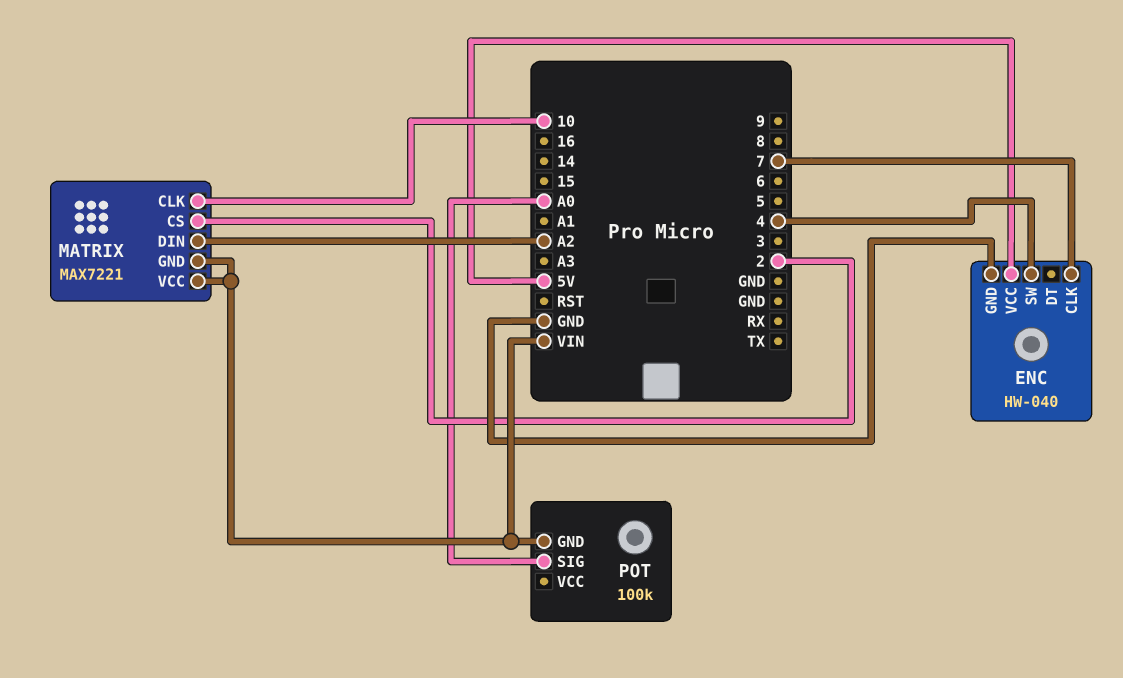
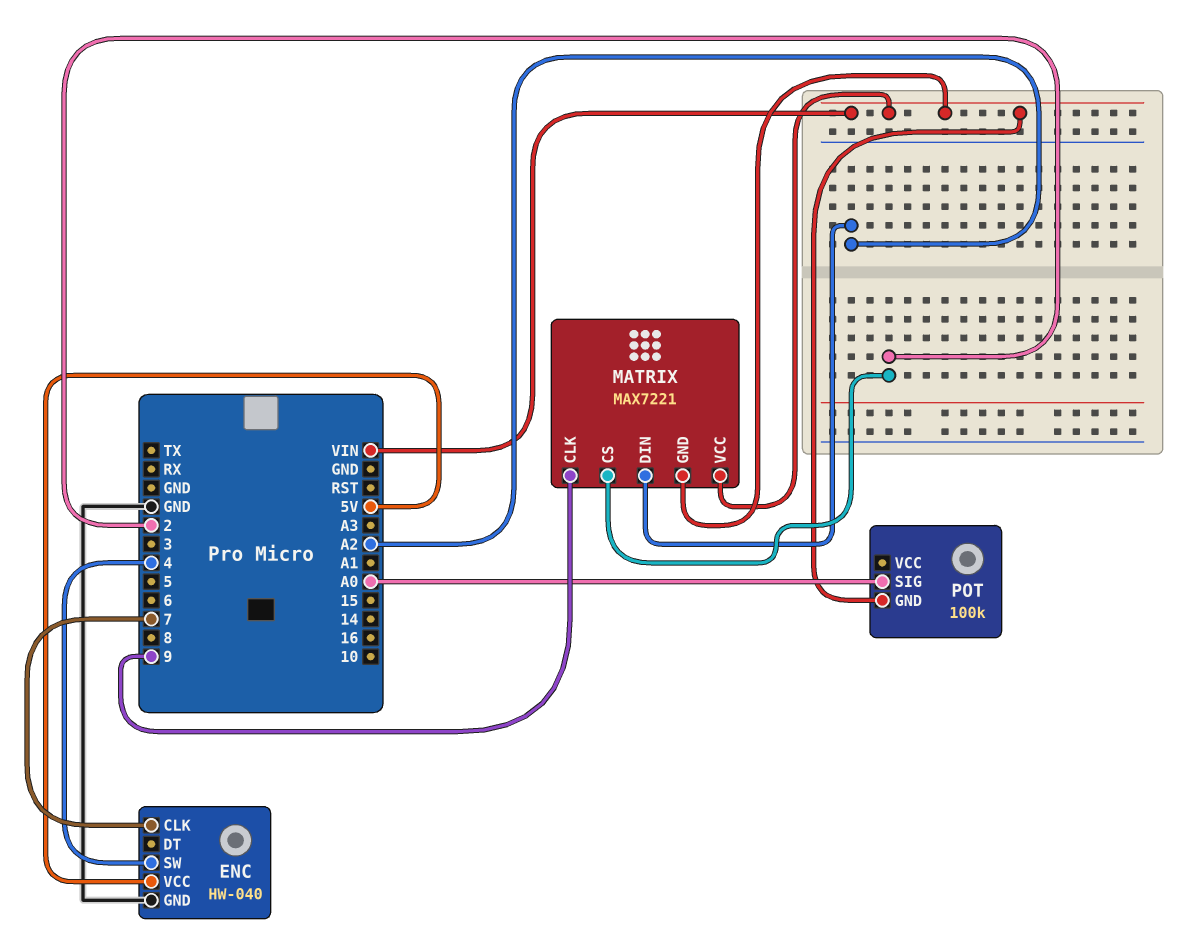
MATRIX pin CLK: 10 -> 9

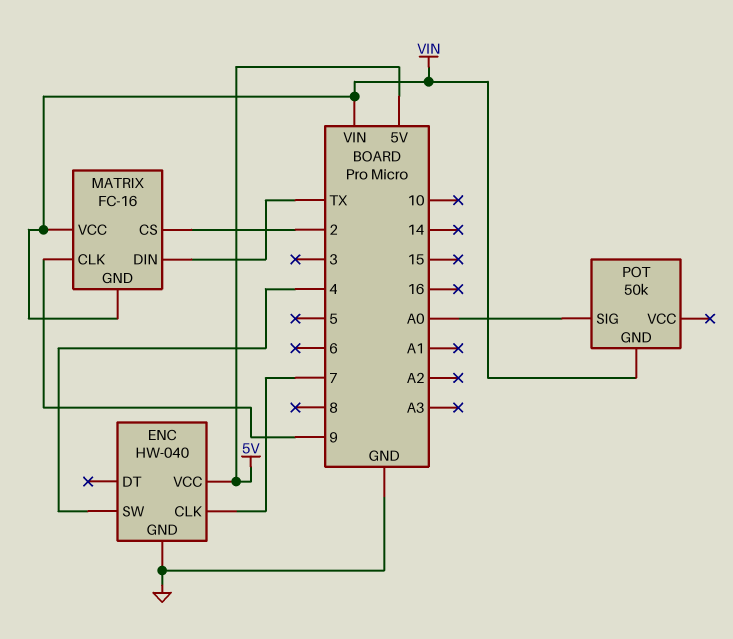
MATRIX: MAX7221 -> FC-16
MATRIX pin DIN: A2 -> TX
POT: 100k -> 50k

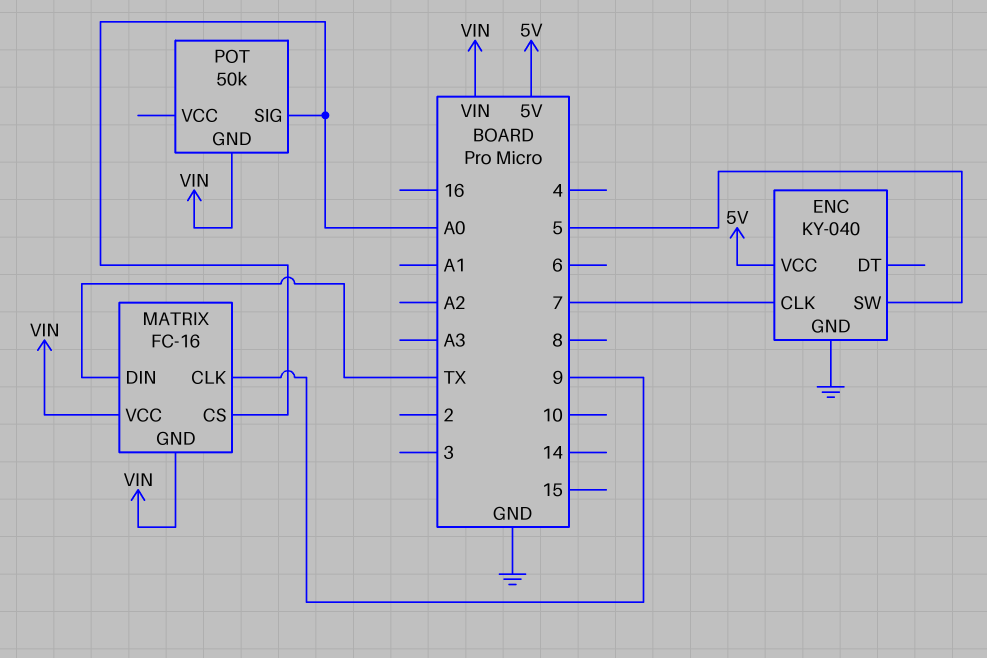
ENC: HW-040 -> KY-040
ENC pin SW: 4 -> 5
MATRIX pin CS: 2 -> A0

